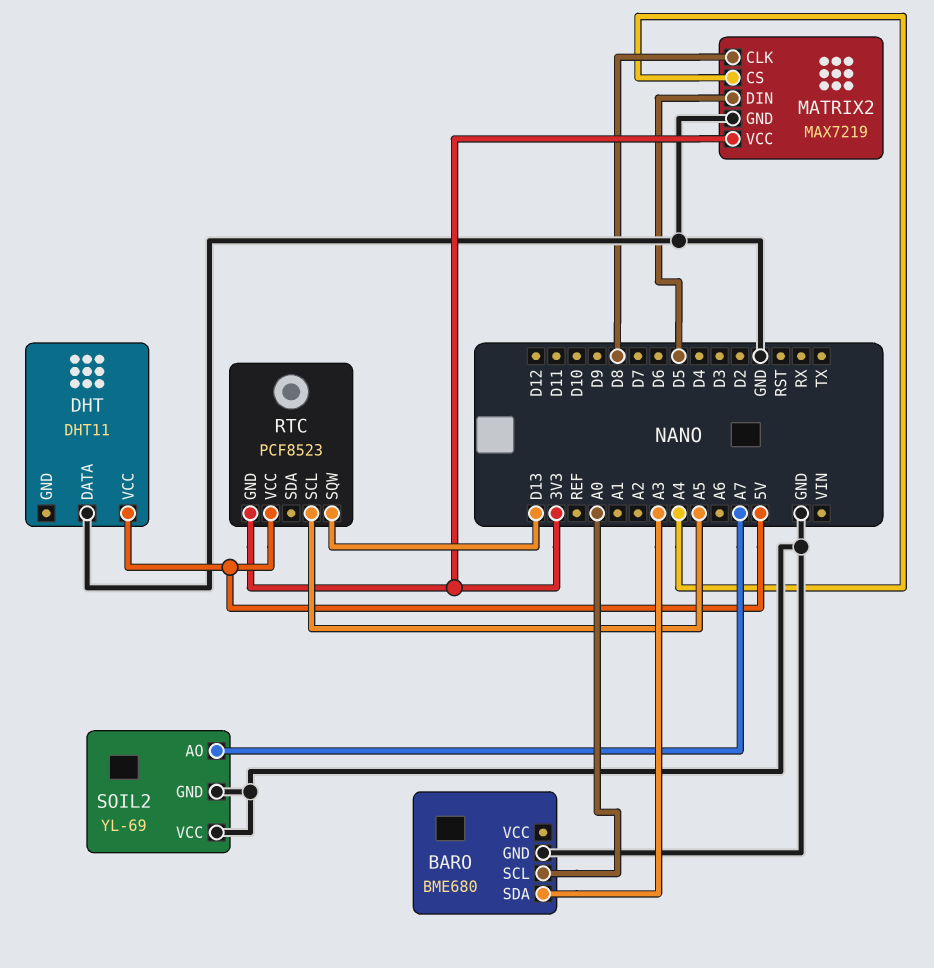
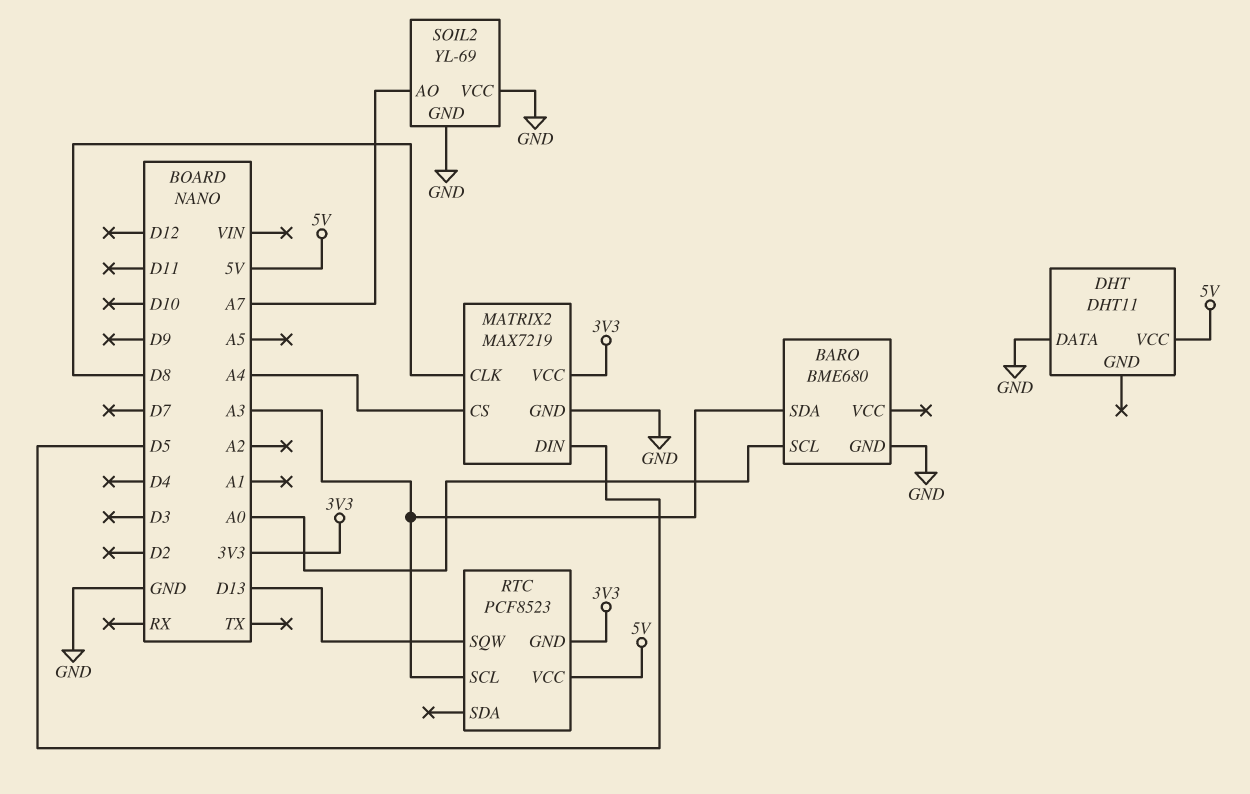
RTC pin SCL: A5 -> A3

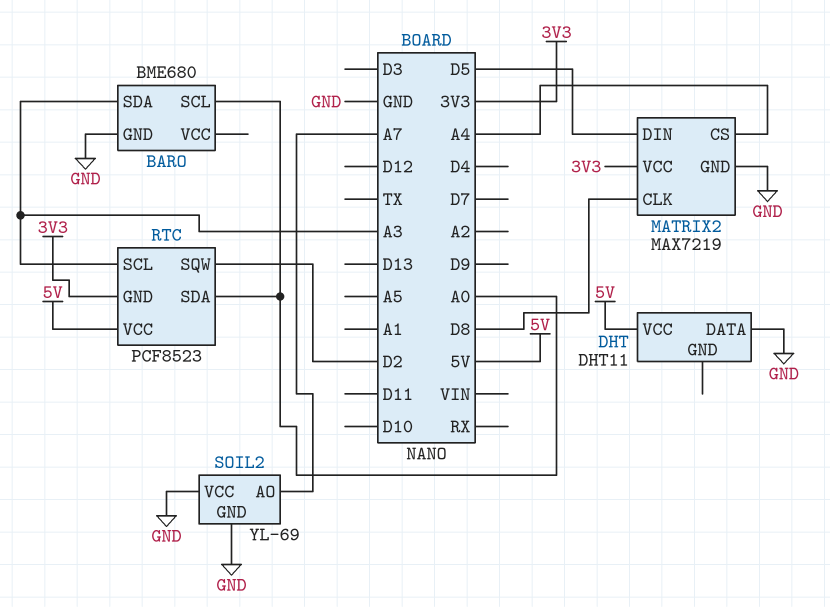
RTC pin SDA: none -> A0
RTC pin SQW: D13 -> D2

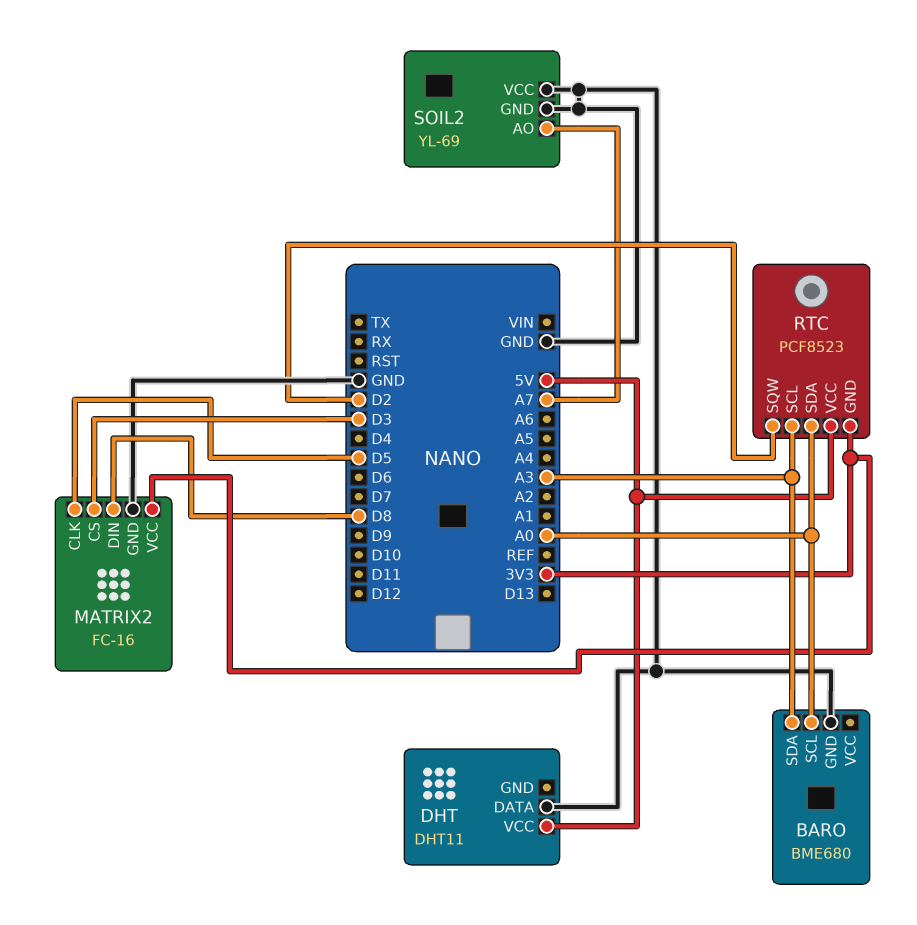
MATRIX2: MAX7219 -> FC-16
MATRIX2 pin CLK: D8 -> D5
MATRIX2 pin CS: A4 -> D3
MATRIX2 pin DIN: D5 -> D8

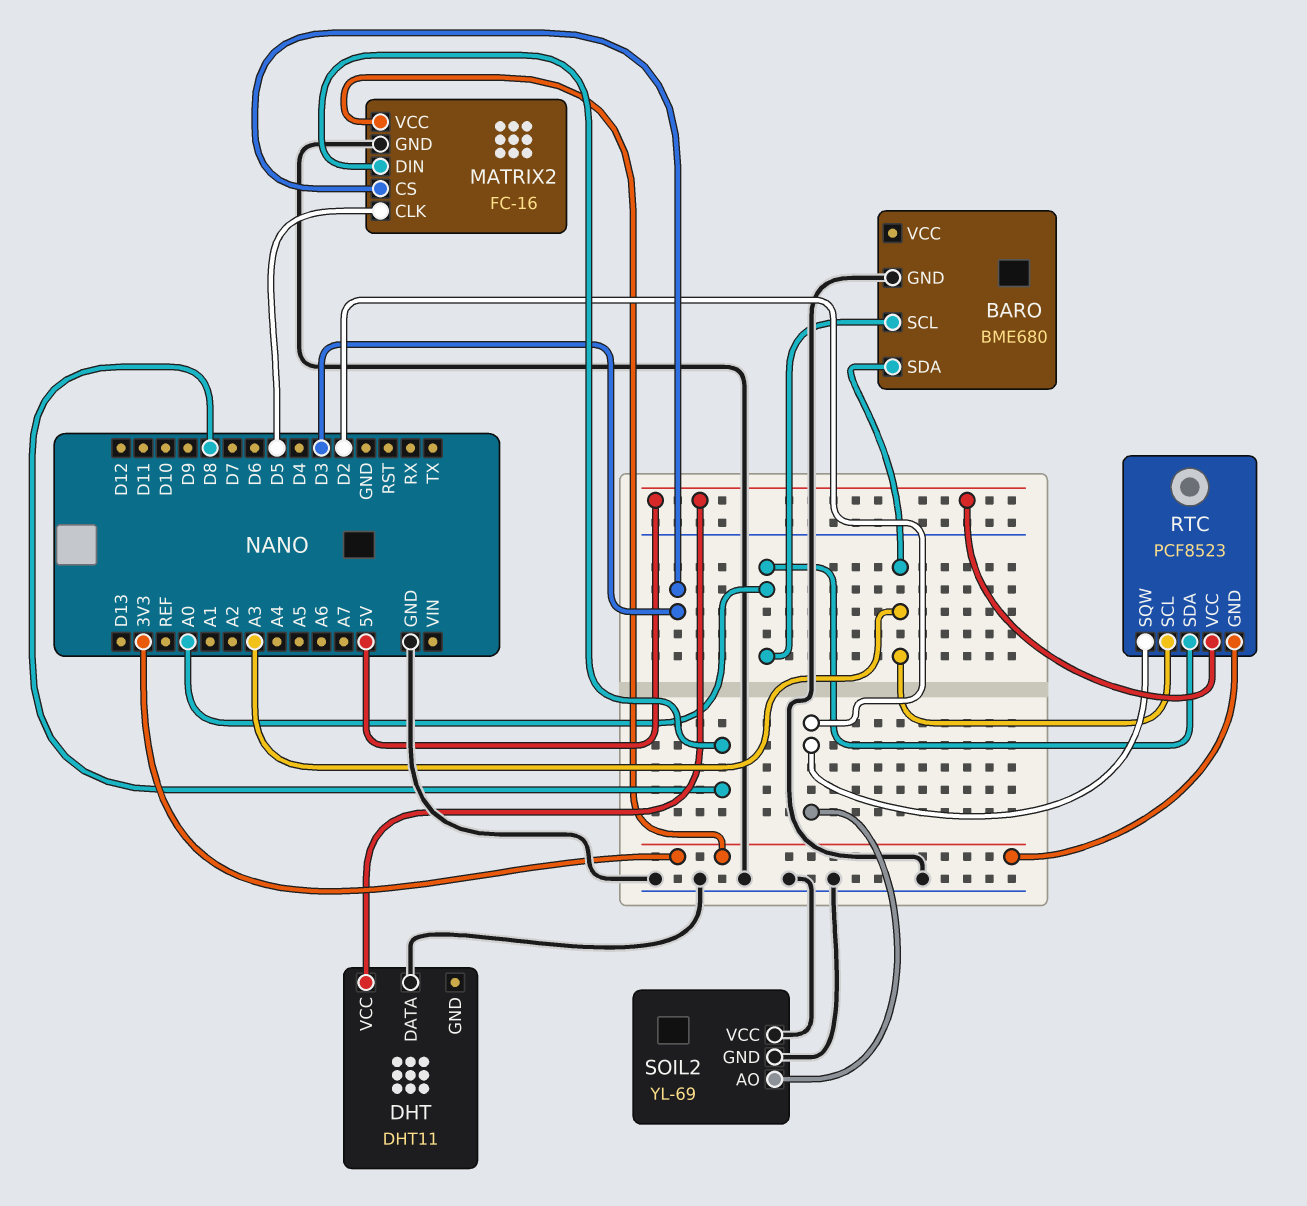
SOIL2 pin AO: A7 -> D2

